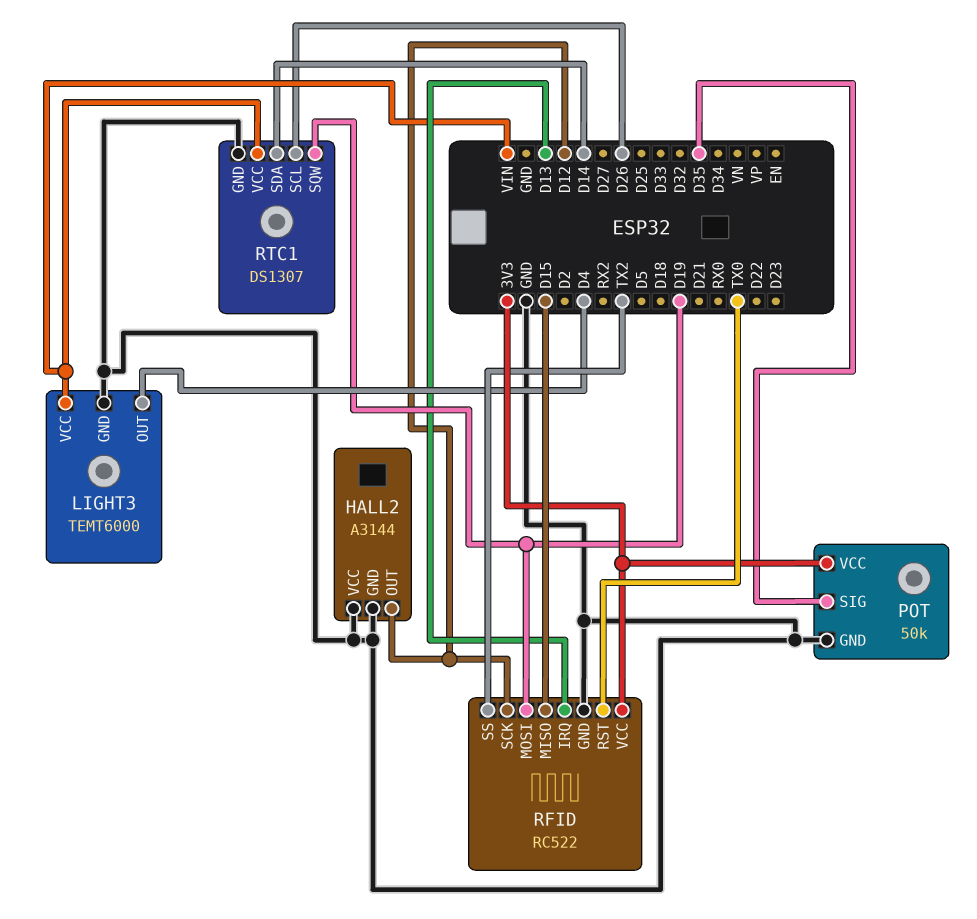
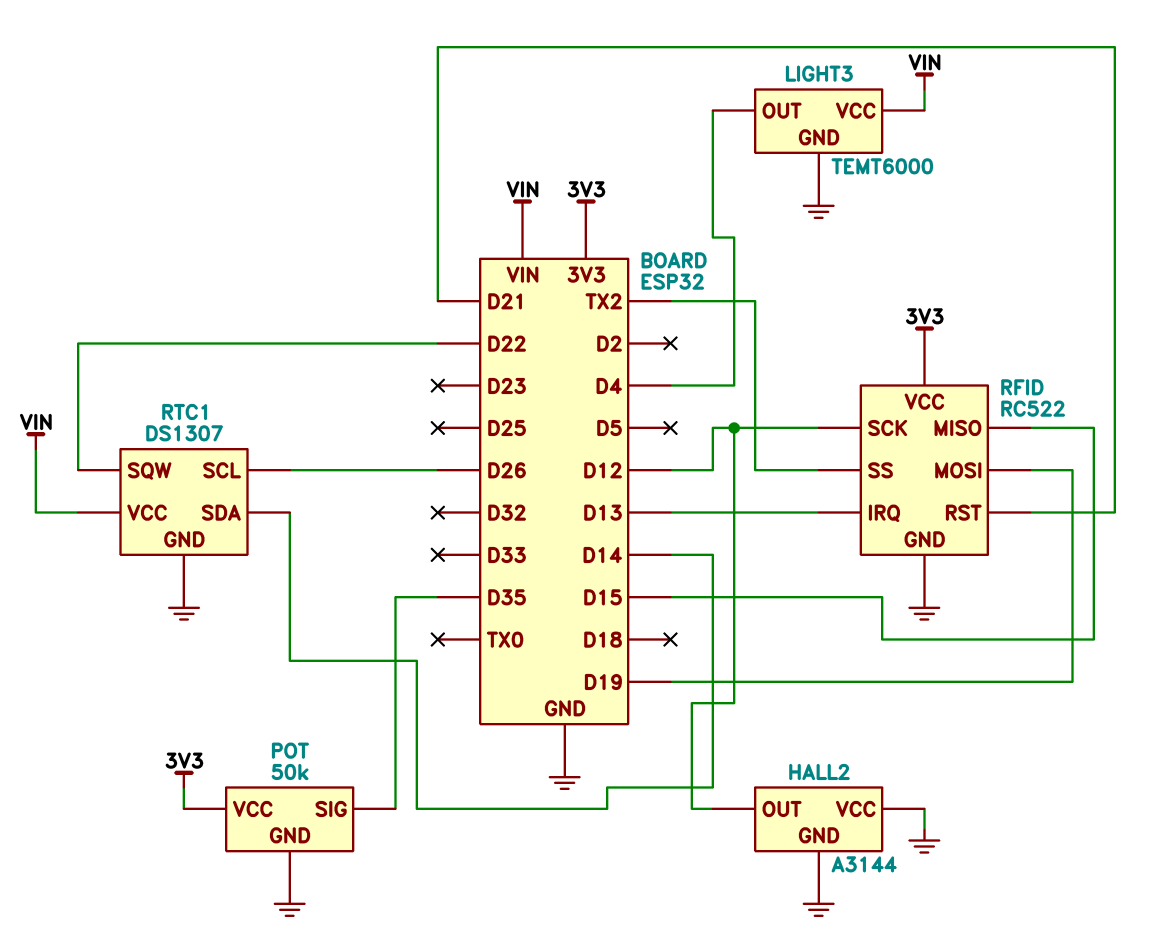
RFID pin RST: TX0 -> D21
RTC1 pin SQW: D19 -> D22

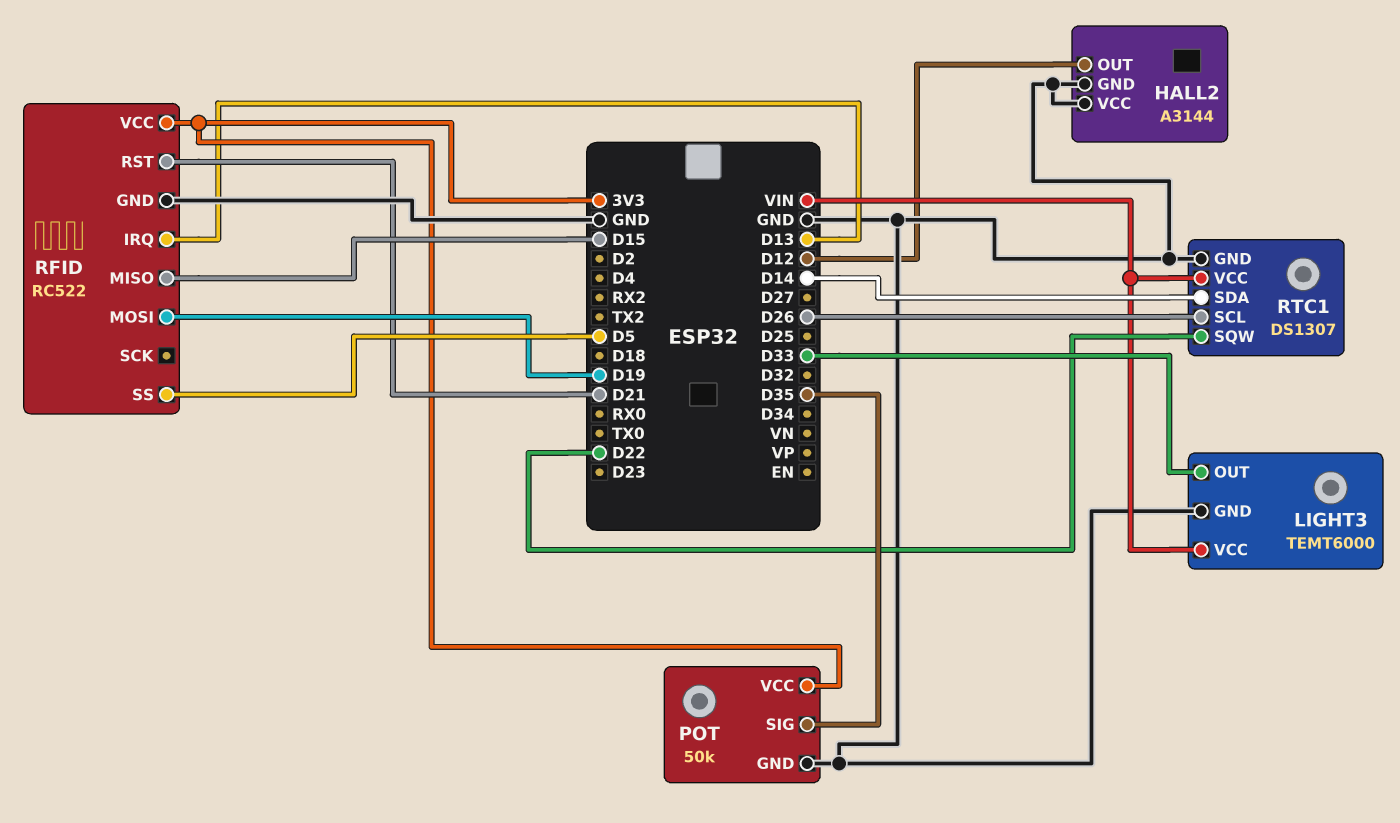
LIGHT3 pin OUT: D4 -> D33
RFID pin SCK: D12 -> none
RFID pin SS: TX2 -> D5

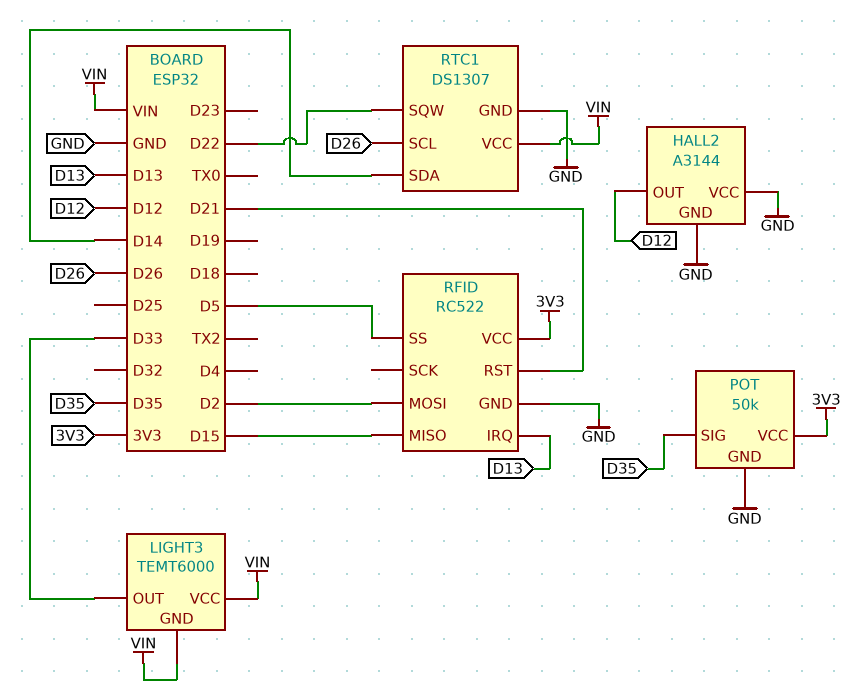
LIGHT3 pin GND: GND -> VIN
RFID pin MOSI: D19 -> D2

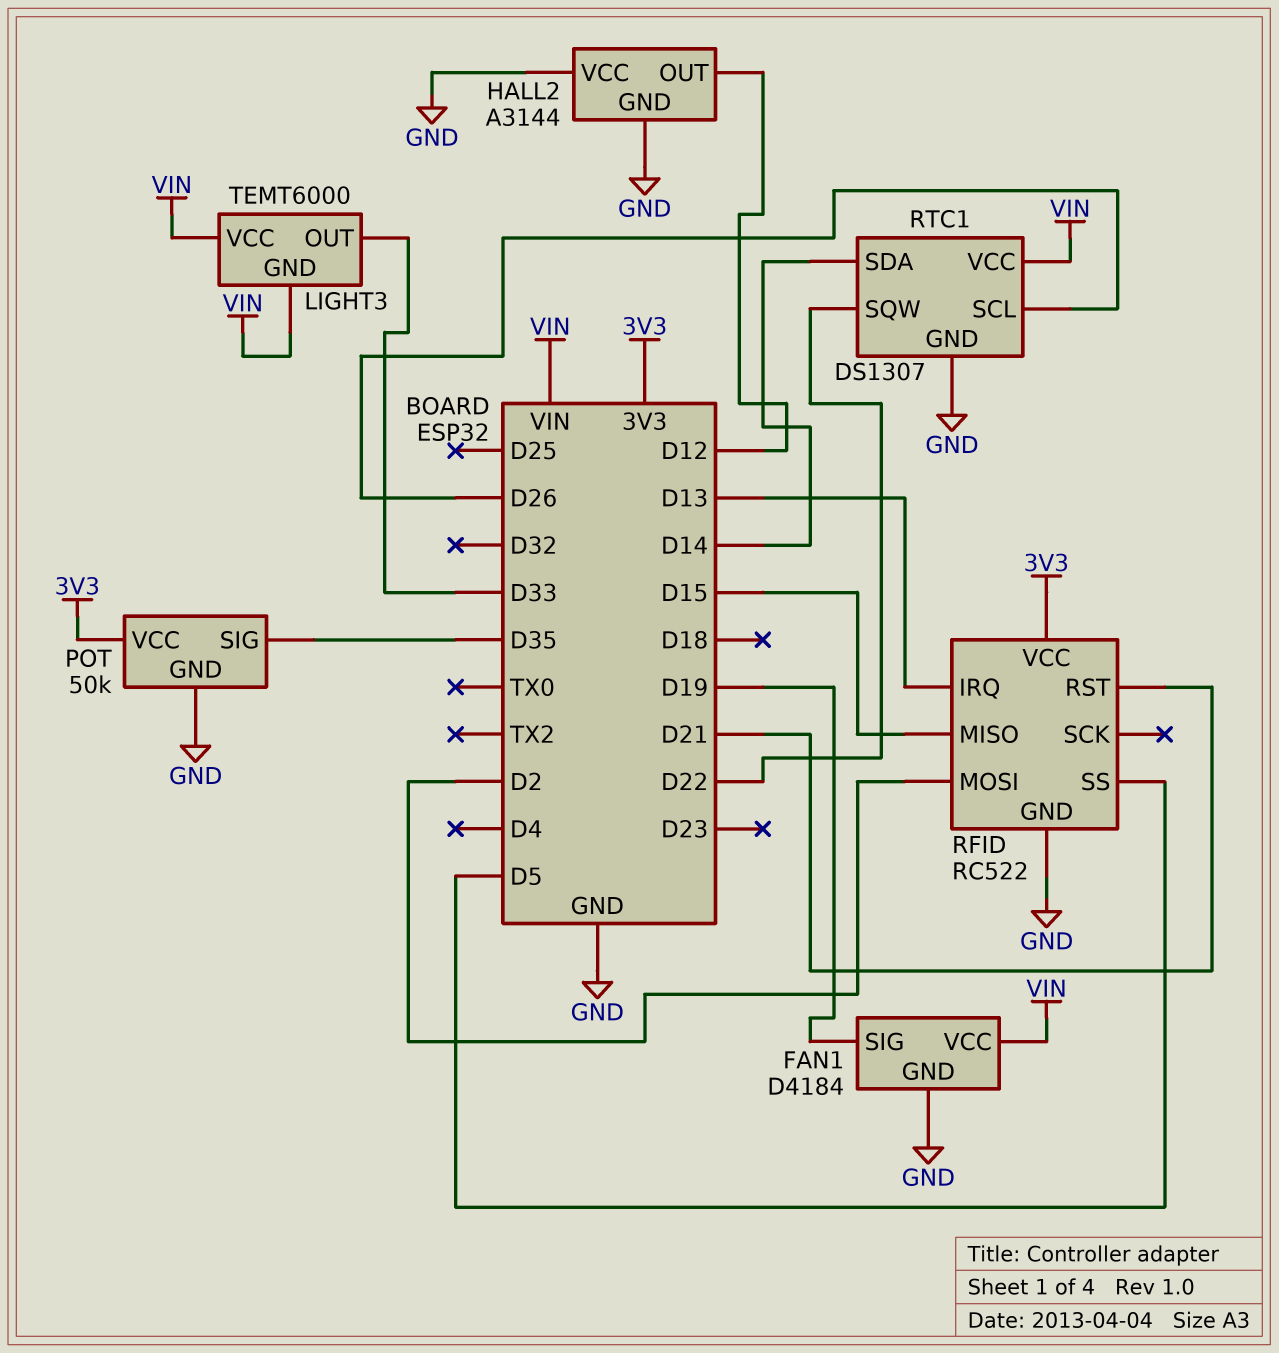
FAN1: none -> D4184
FAN1 pin GND: none -> GND
FAN1 pin SIG: none -> D19
FAN1 pin VCC: none -> VIN

